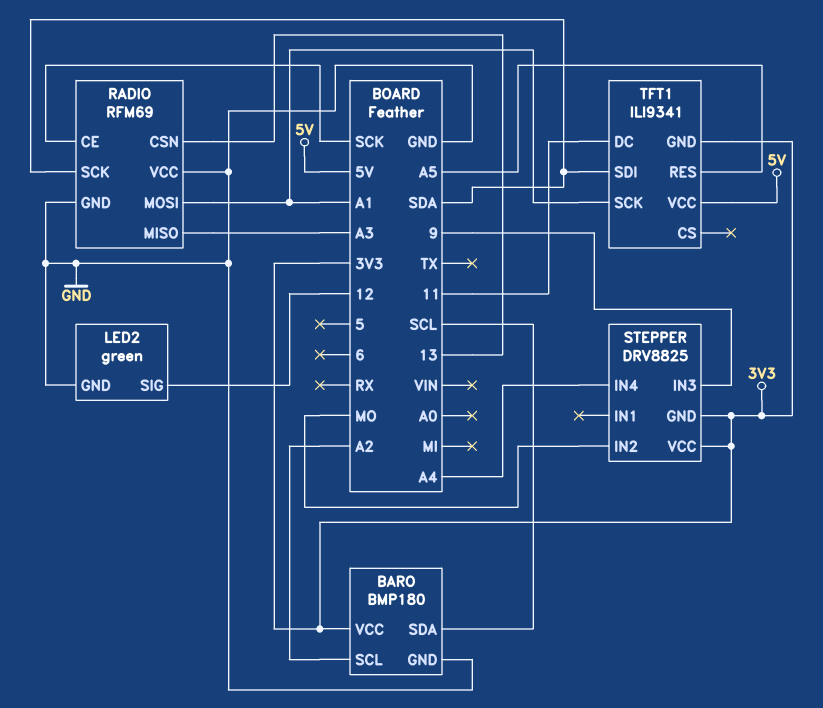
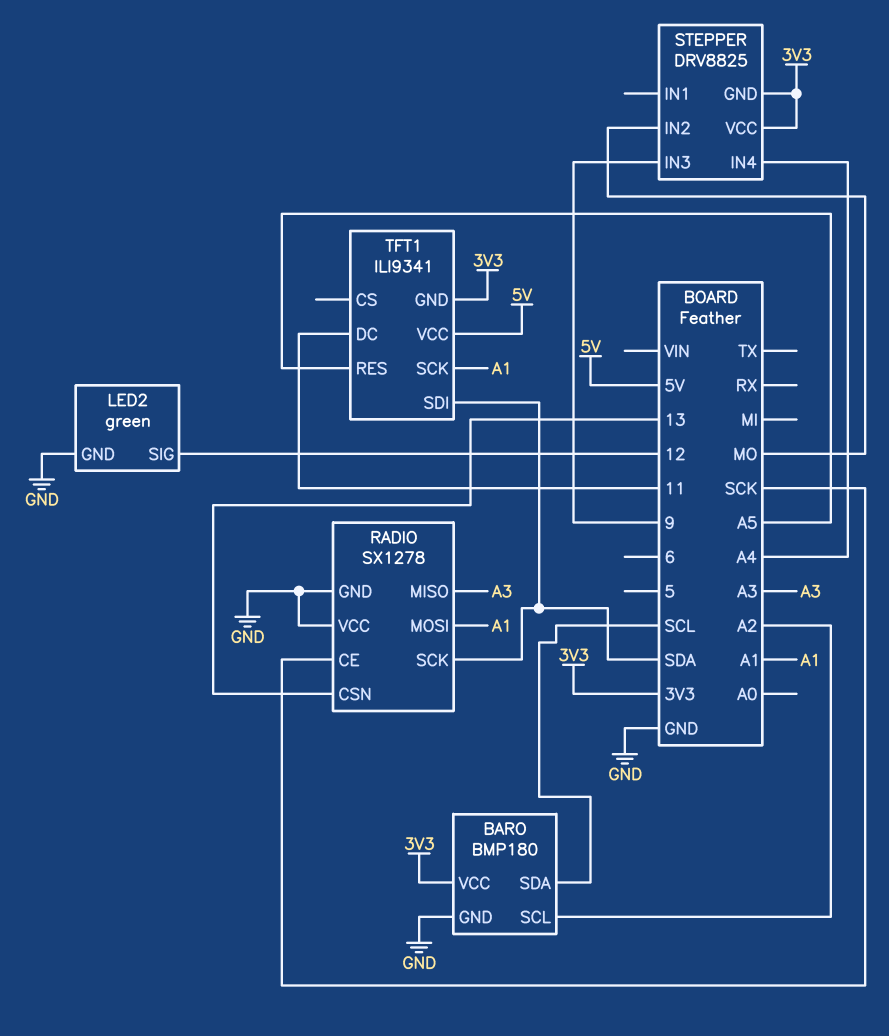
RADIO: RFM69 -> SX1278

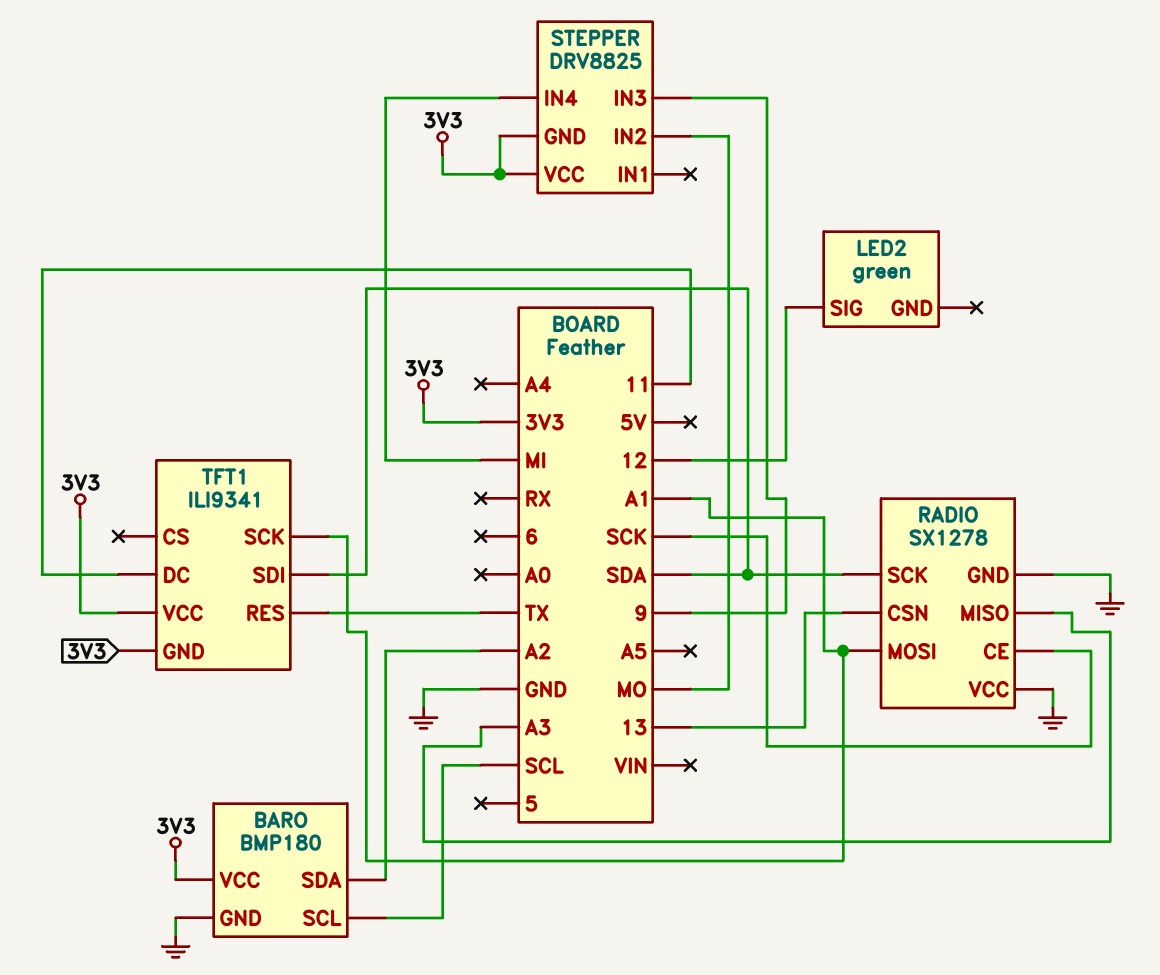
BARO pin SCL: A2 -> SCL
BARO pin SDA: SCL -> A2
LED2 pin GND: GND -> none
STEPPER pin IN4: A4 -> MI
TFT1 pin RES: A5 -> TX
TFT1 pin VCC: 5V -> 3V3

